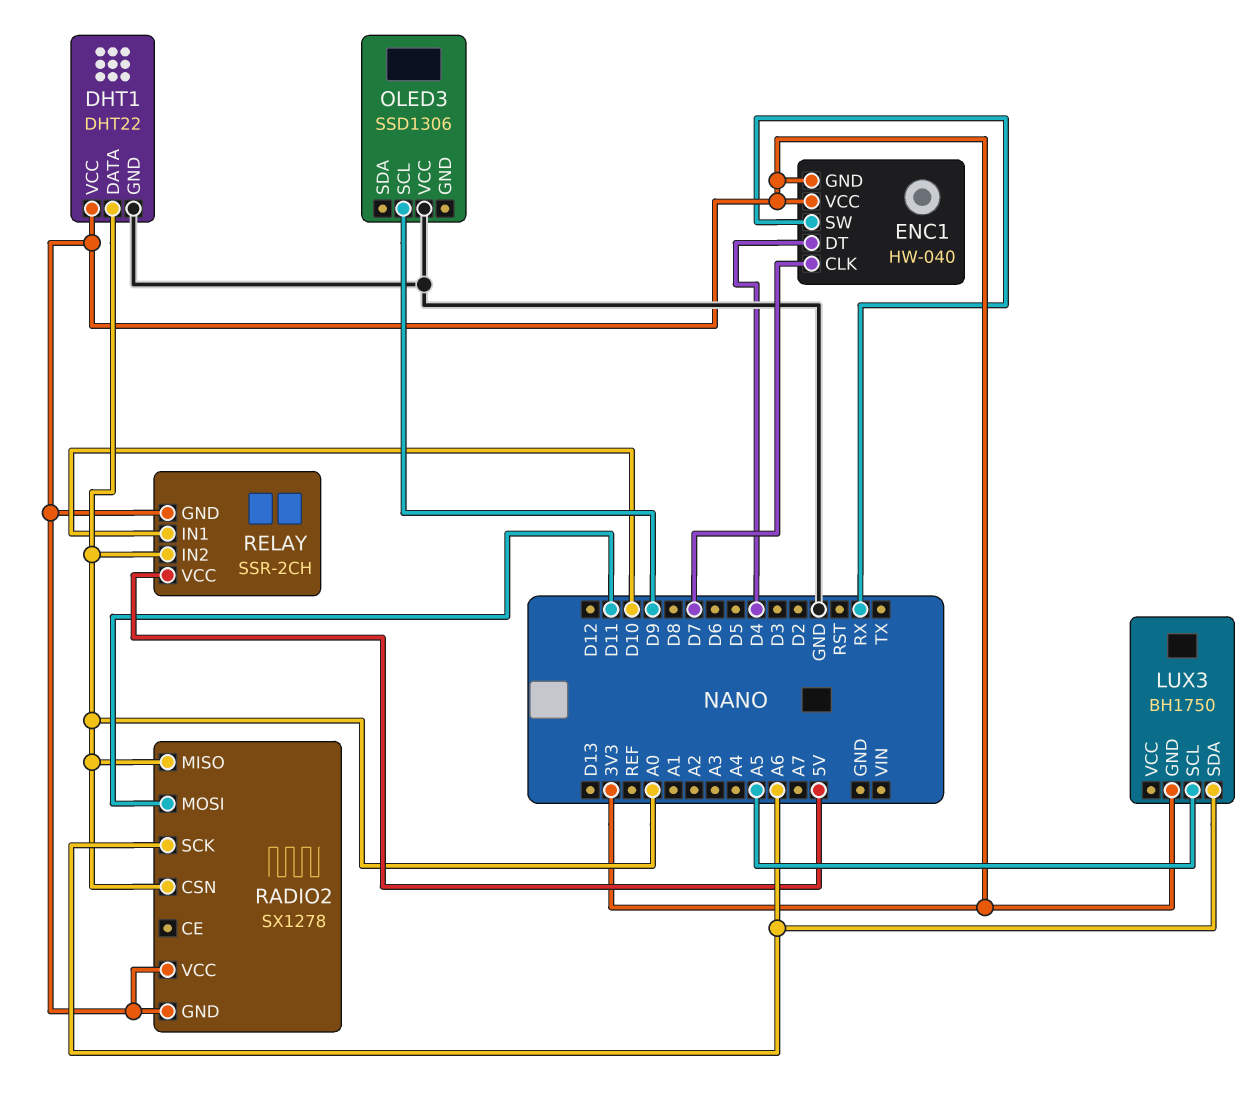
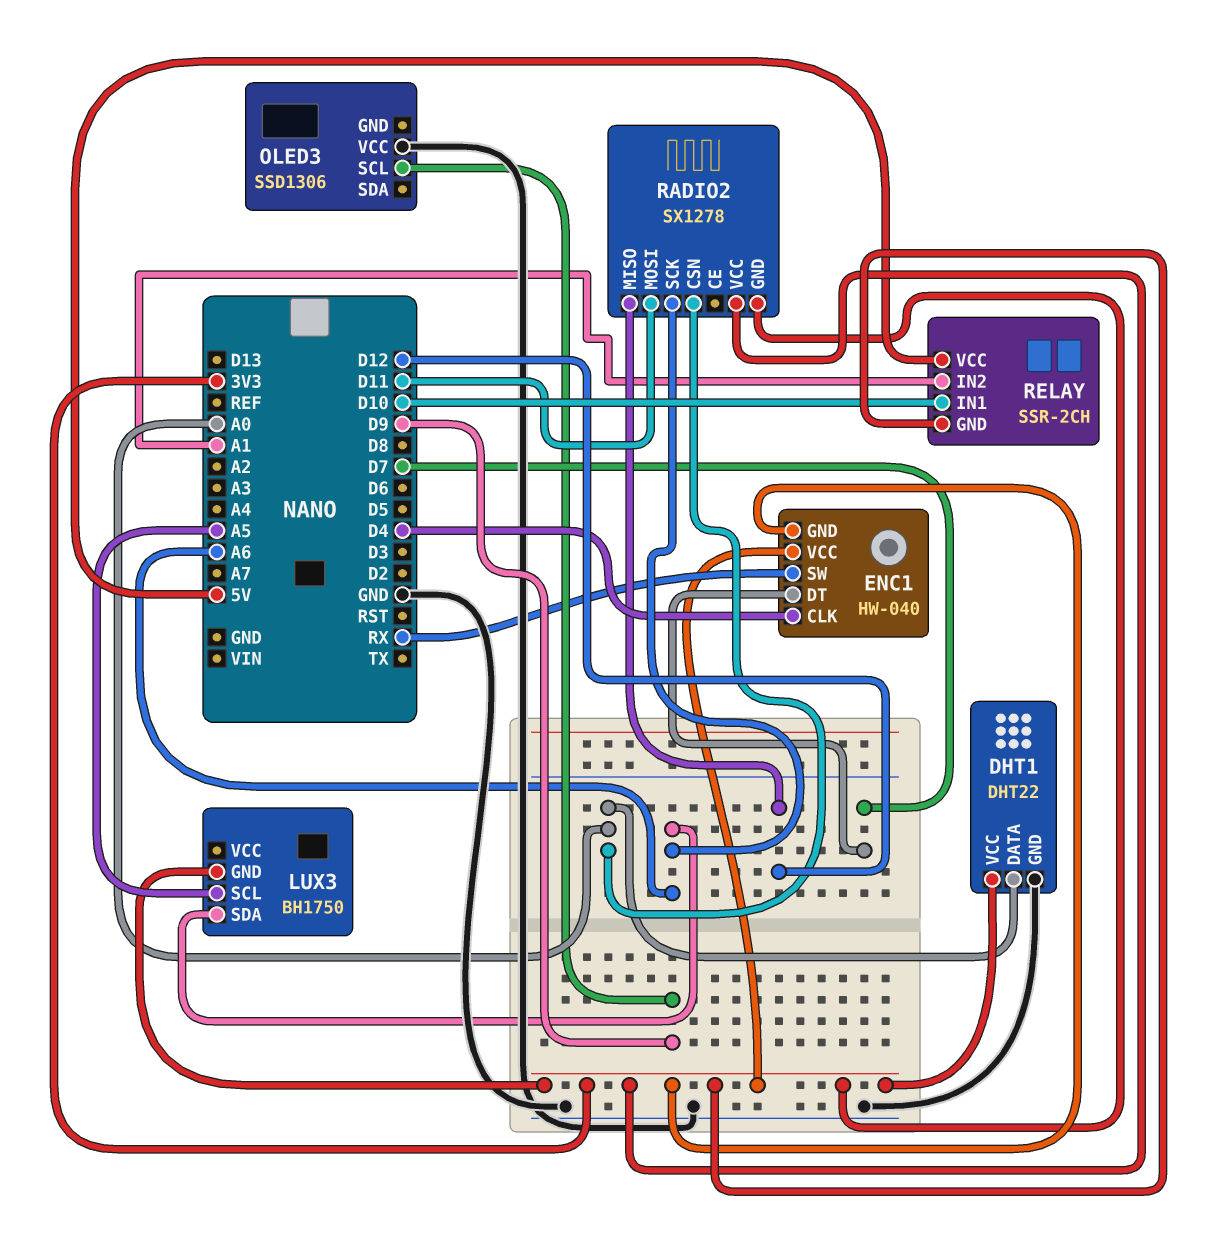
ENC1 pin CLK: D7 -> D4
ENC1 pin DT: D4 -> D7
RADIO2 pin MISO: A0 -> D12
RELAY pin IN2: A0 -> A1

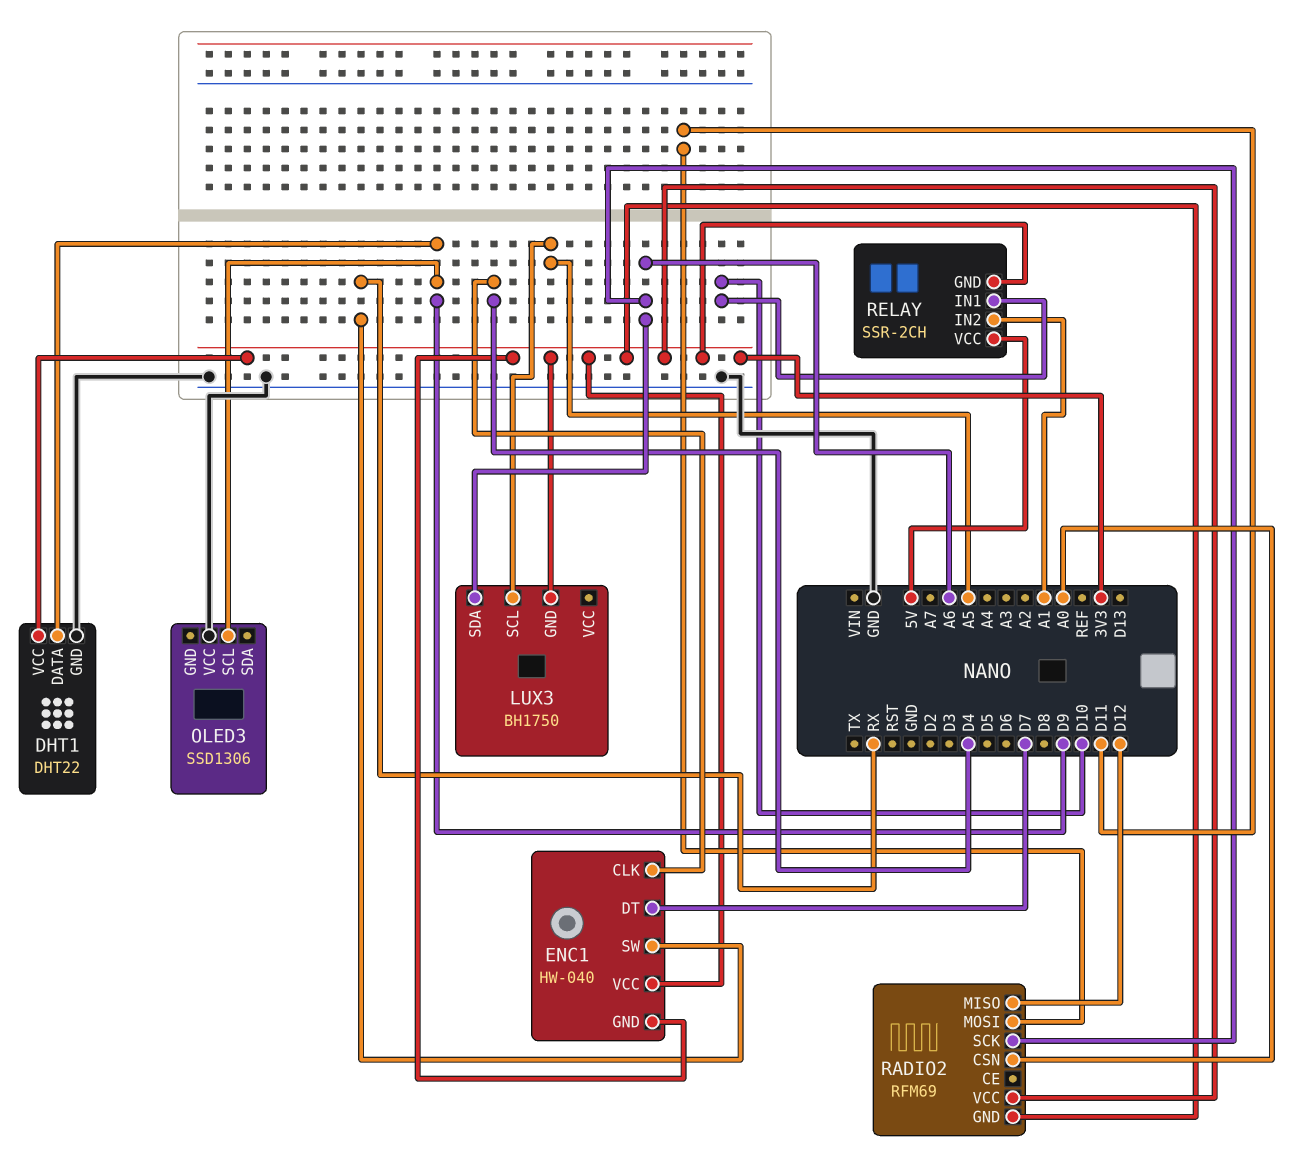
DHT1 pin DATA: A0 -> D9
RADIO2: SX1278 -> RFM69

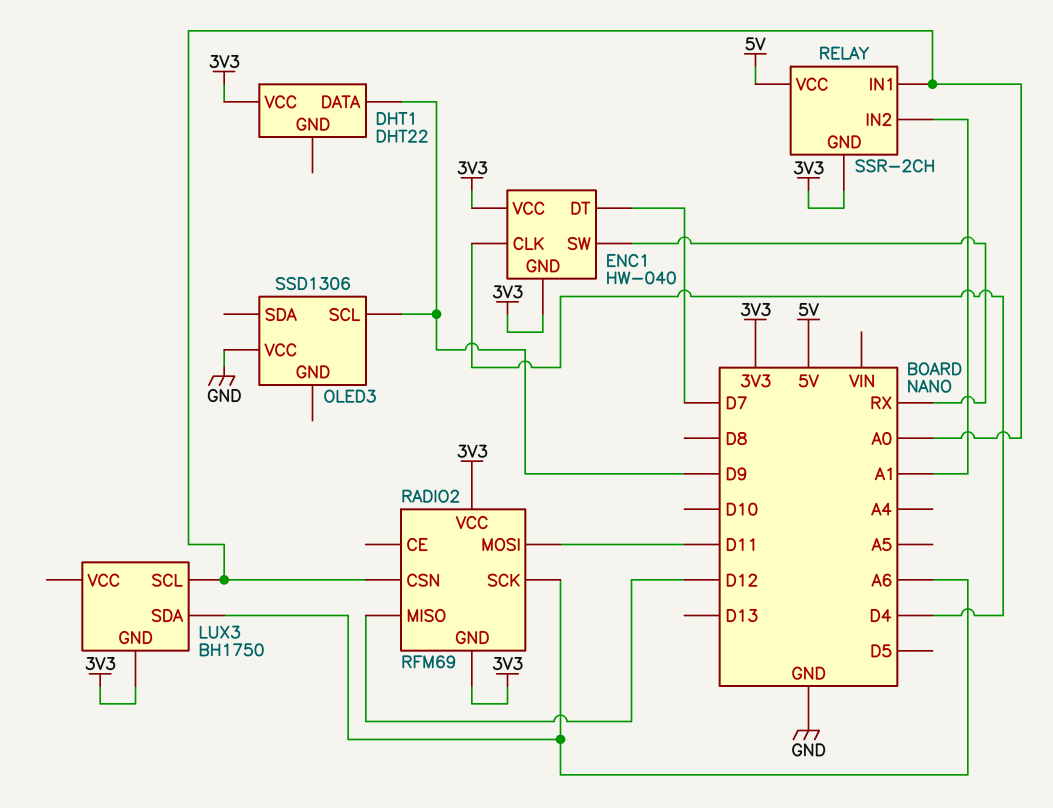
DHT1 pin GND: GND -> none
LUX3 pin SCL: A5 -> A0
RELAY pin IN1: D10 -> A0

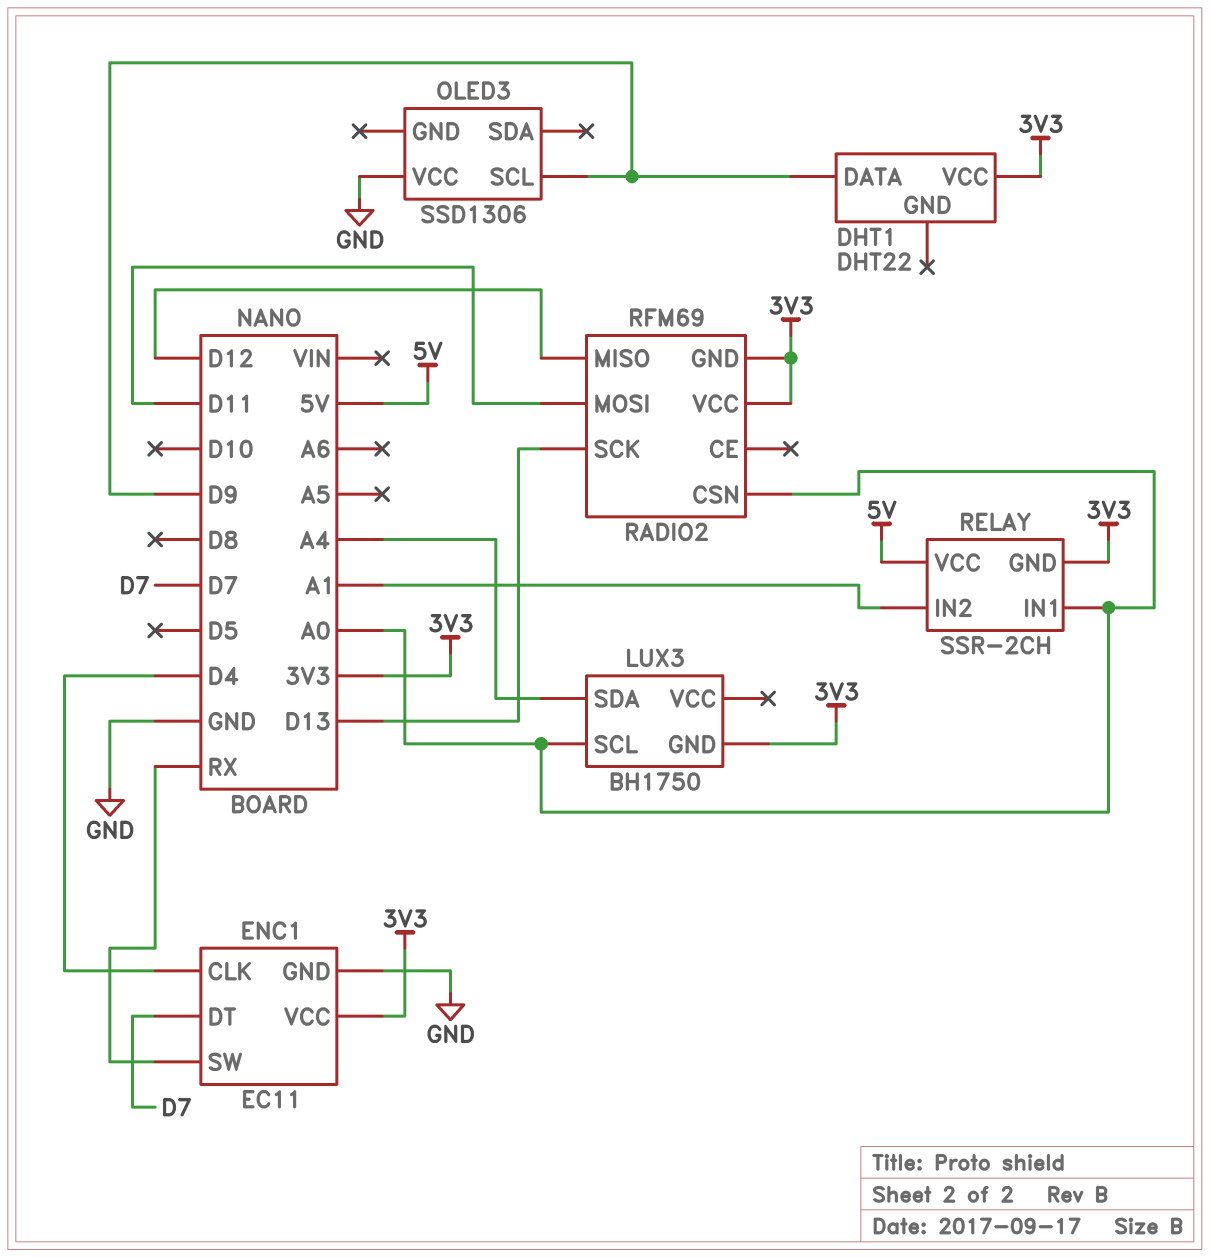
ENC1: HW-040 -> EC11
ENC1 pin GND: 3V3 -> GND
LUX3 pin SDA: A6 -> A4
RADIO2 pin SCK: A6 -> D13

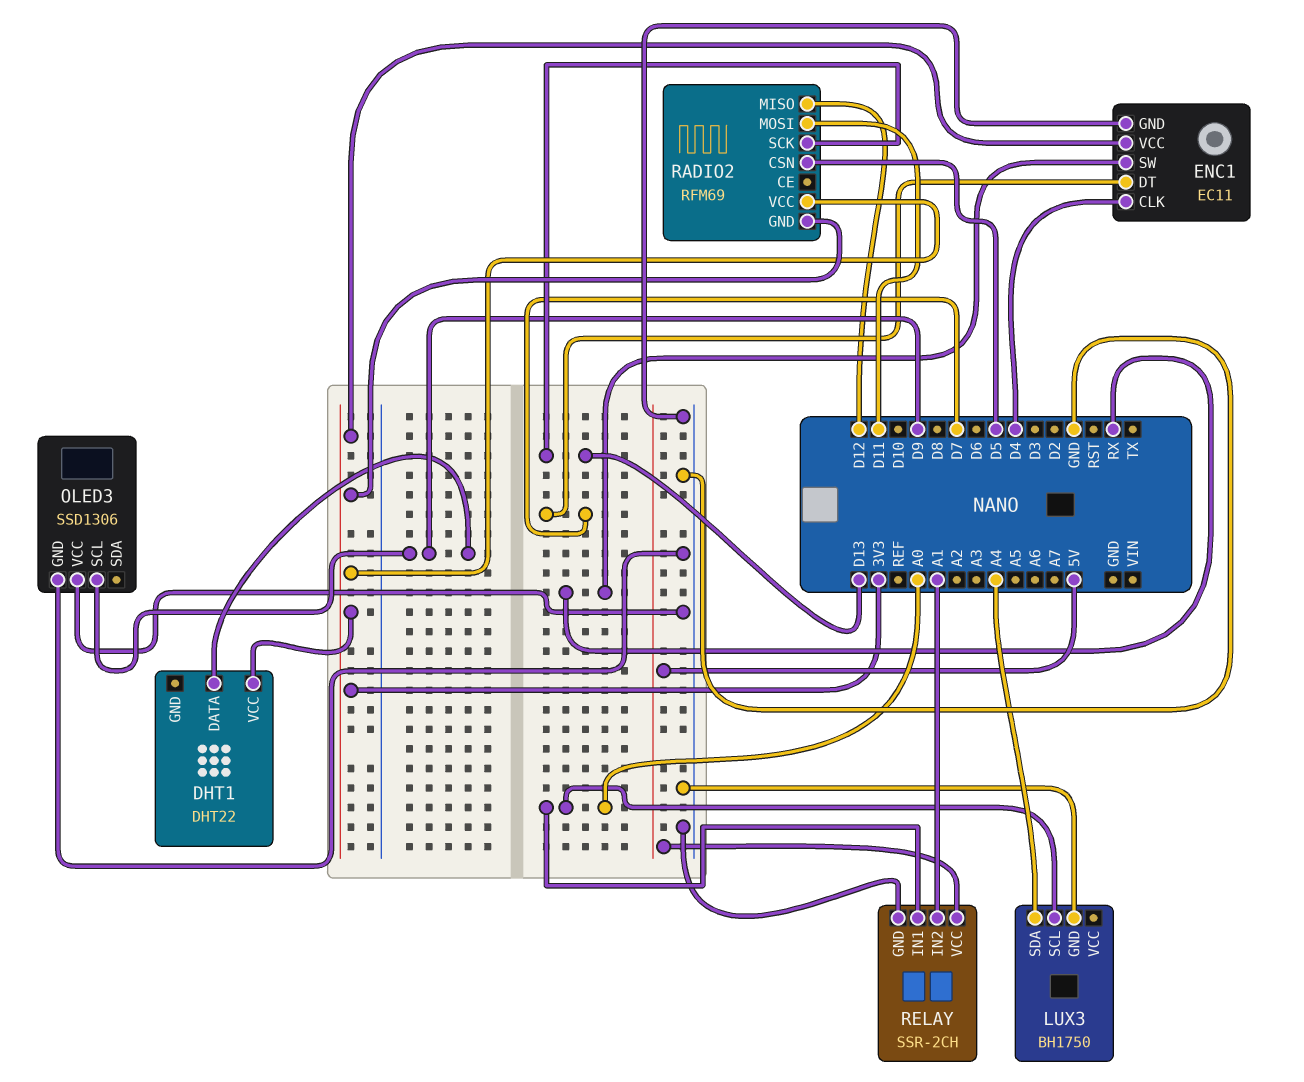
LUX3 pin GND: 3V3 -> GND
OLED3 pin GND: none -> GND
RADIO2 pin CSN: A0 -> D5
RELAY pin GND: 3V3 -> GND

